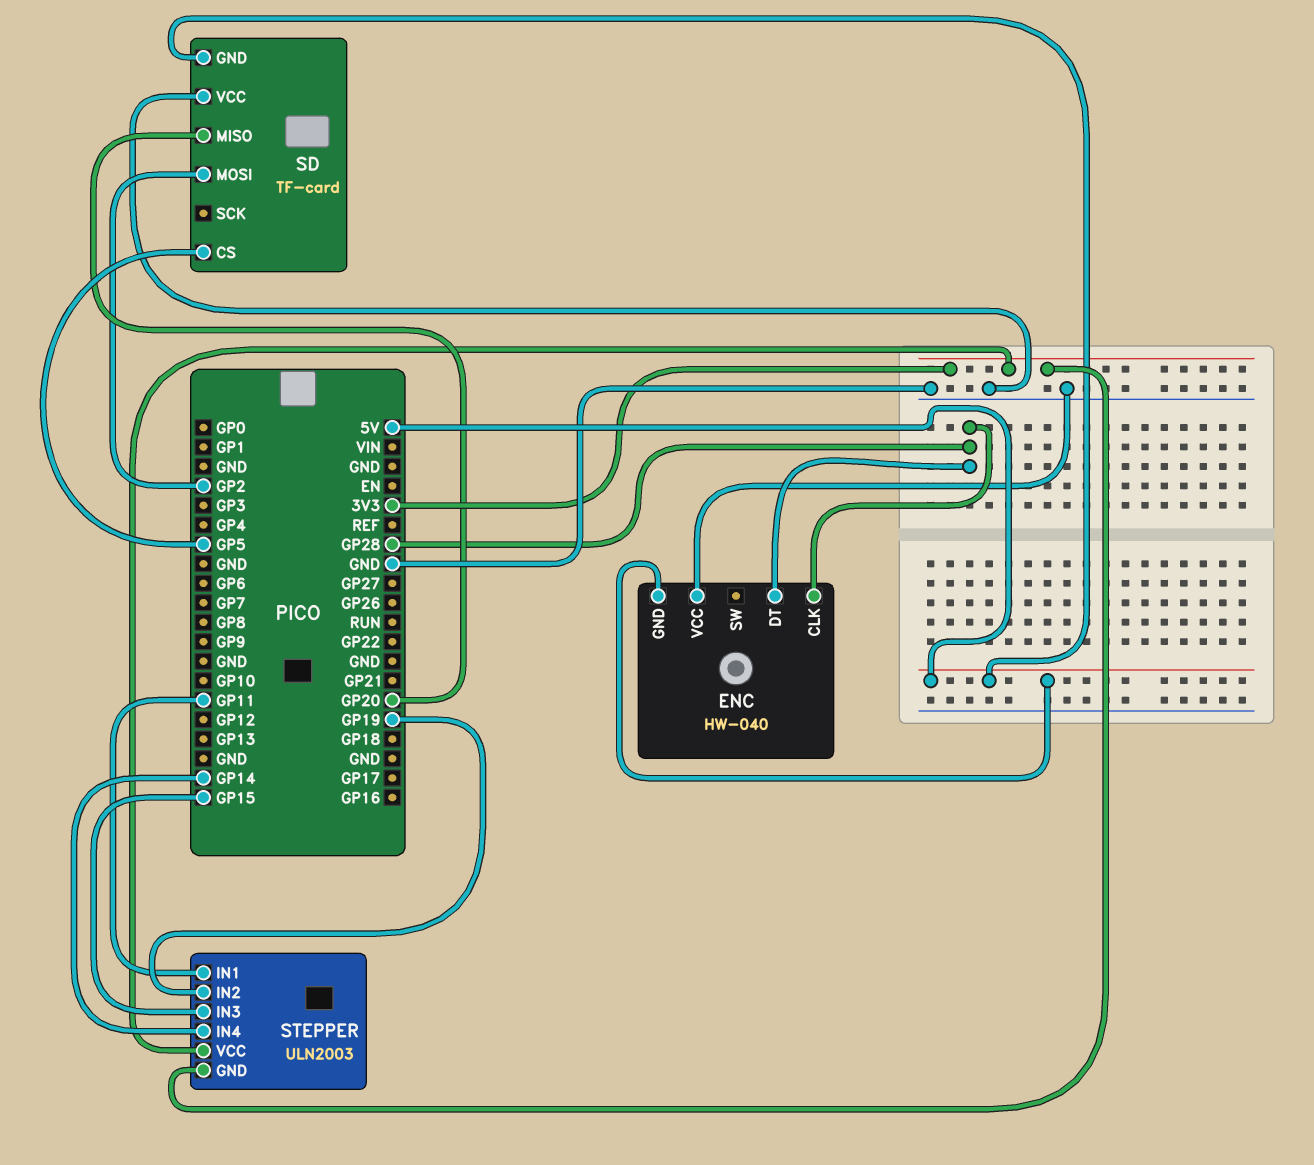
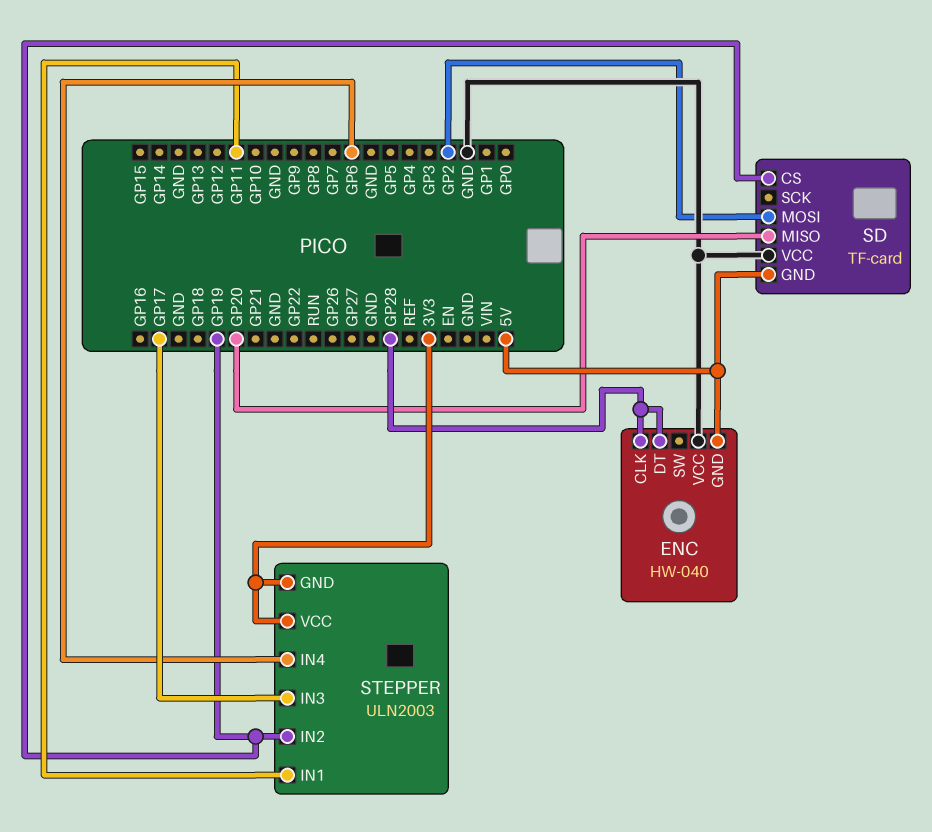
SD pin CS: GP5 -> GP19
STEPPER pin IN3: GP15 -> GP17
STEPPER pin IN4: GP14 -> GP6

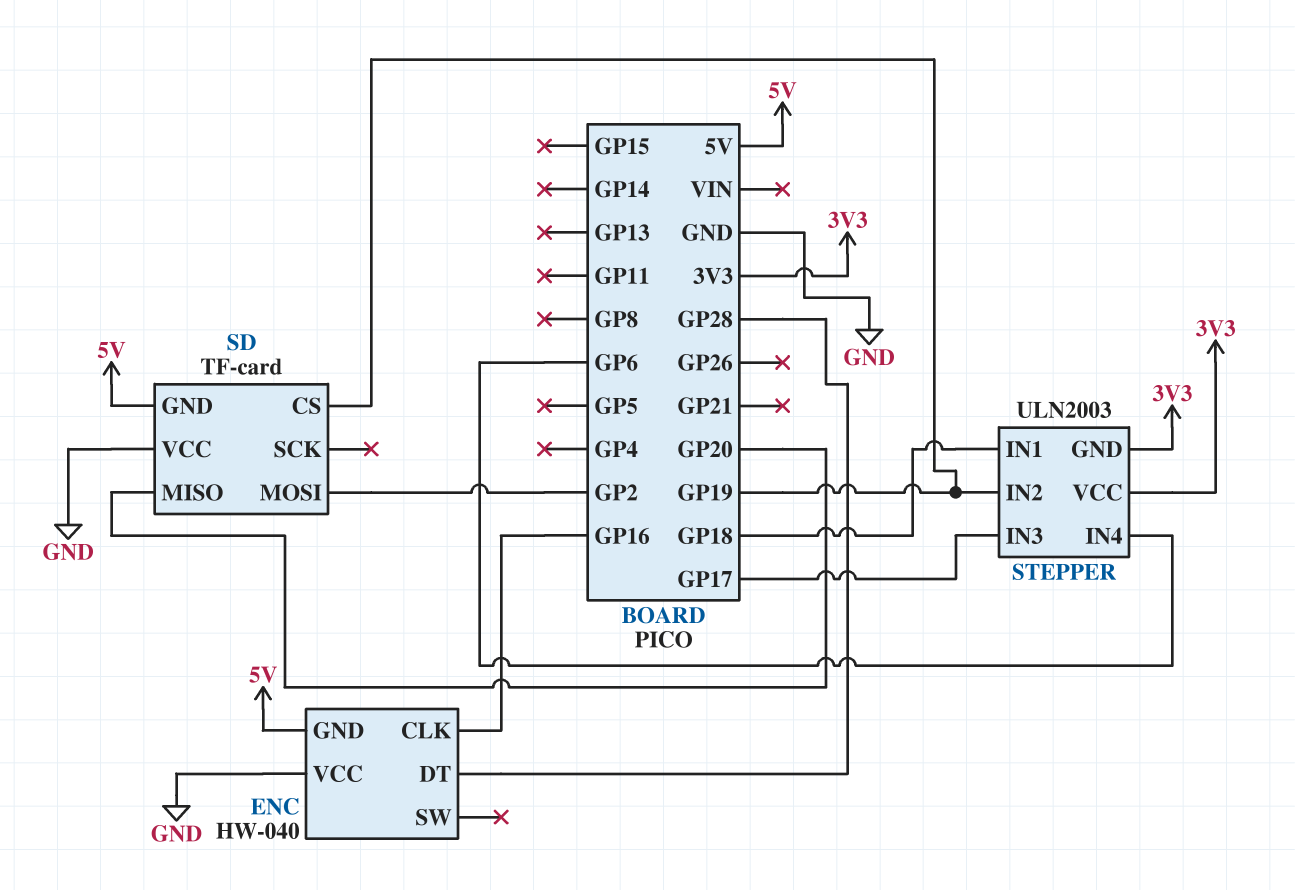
ENC pin CLK: GP28 -> GP16
STEPPER pin IN1: GP11 -> GP18

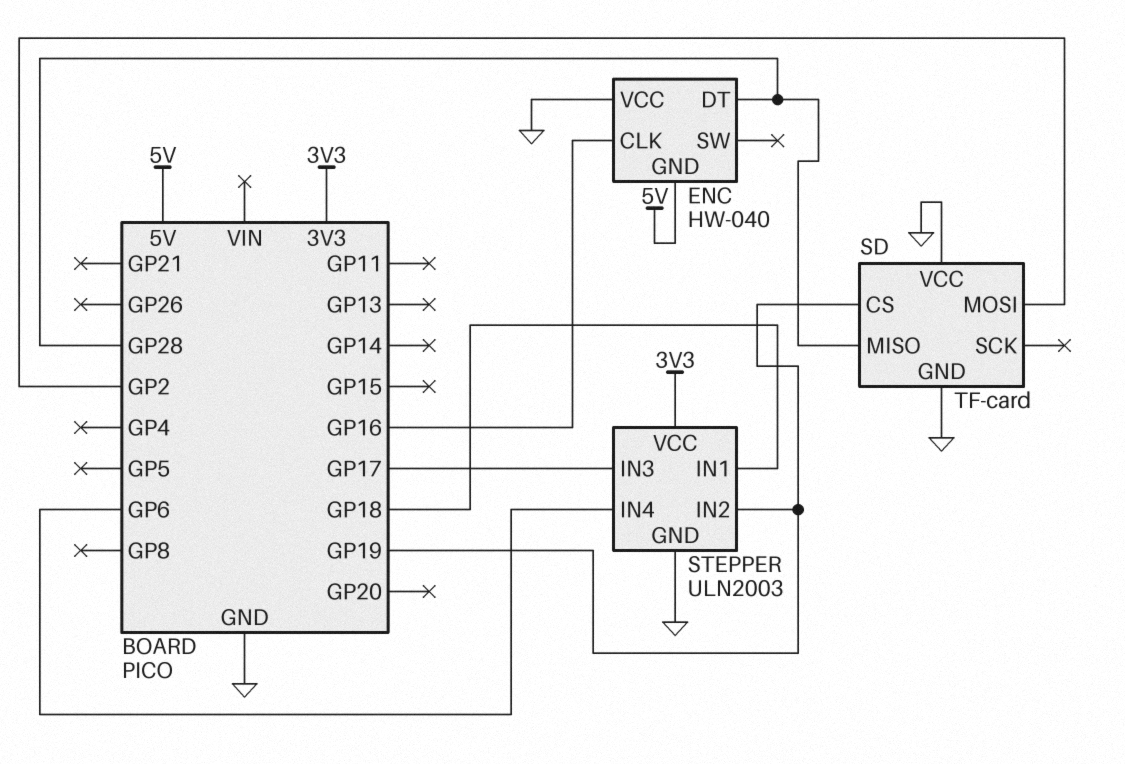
SD pin GND: 5V -> GND
SD pin MISO: GP20 -> GP28
STEPPER pin GND: 3V3 -> GND

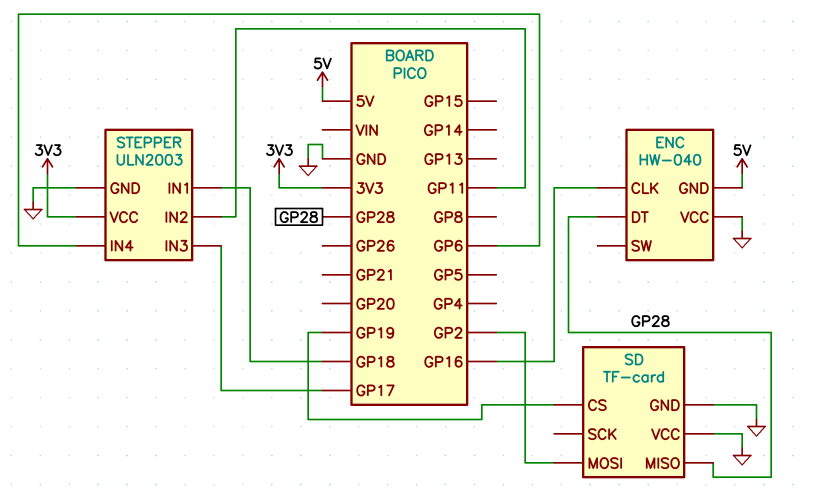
STEPPER pin IN2: GP19 -> GP11

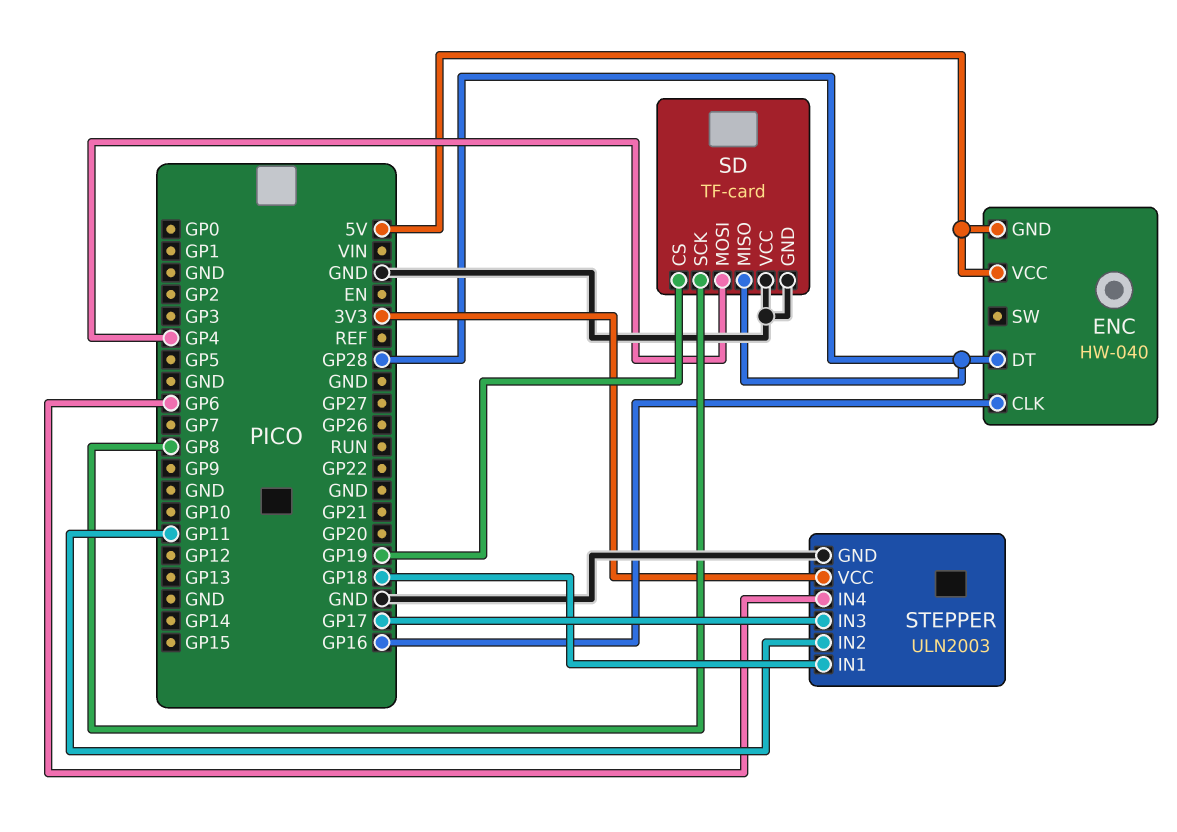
ENC pin VCC: GND -> 5V
SD pin MOSI: GP2 -> GP4
SD pin SCK: none -> GP8

